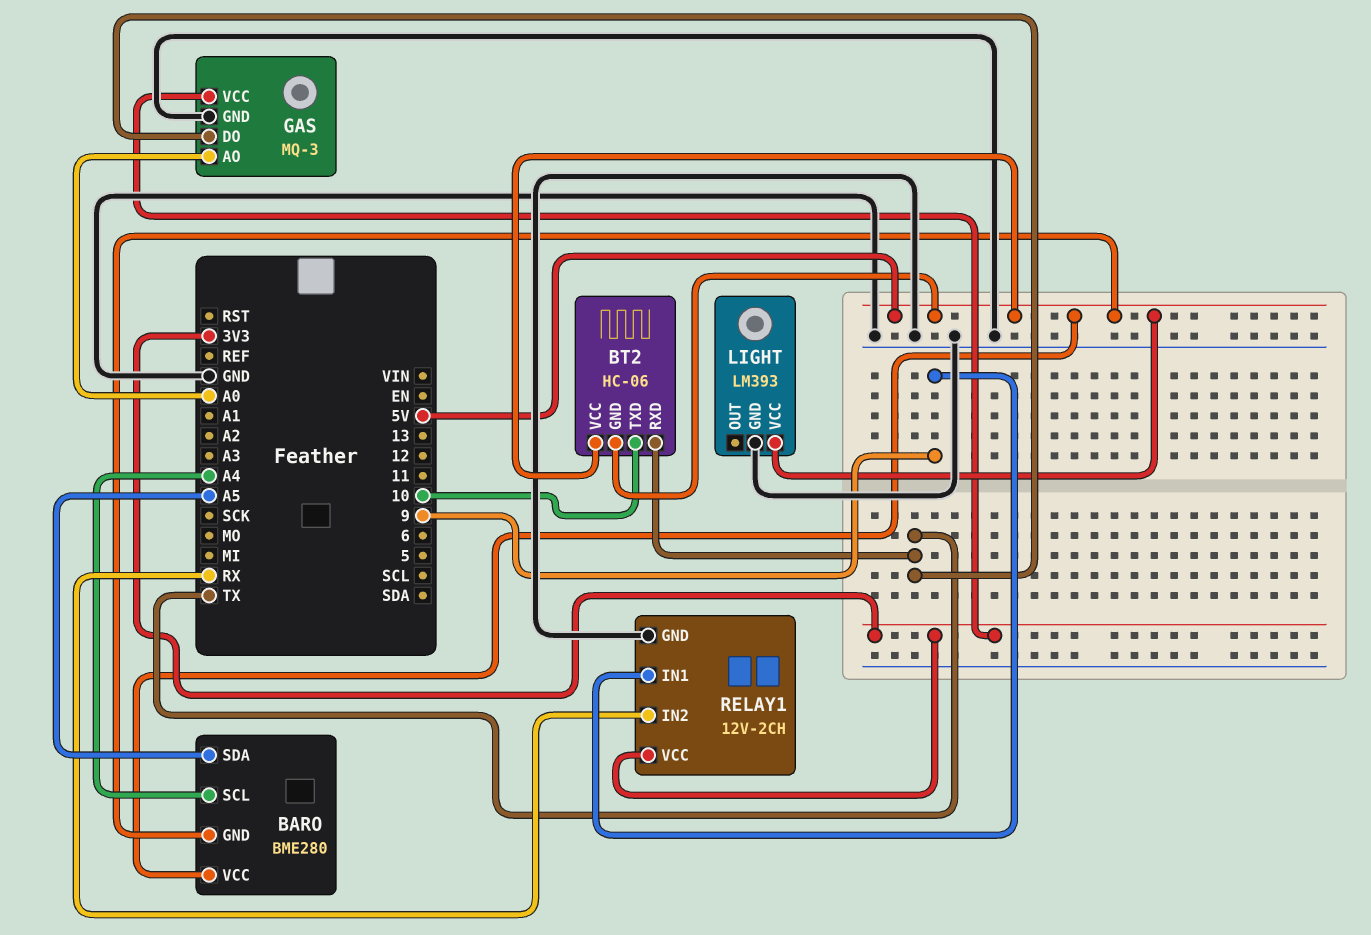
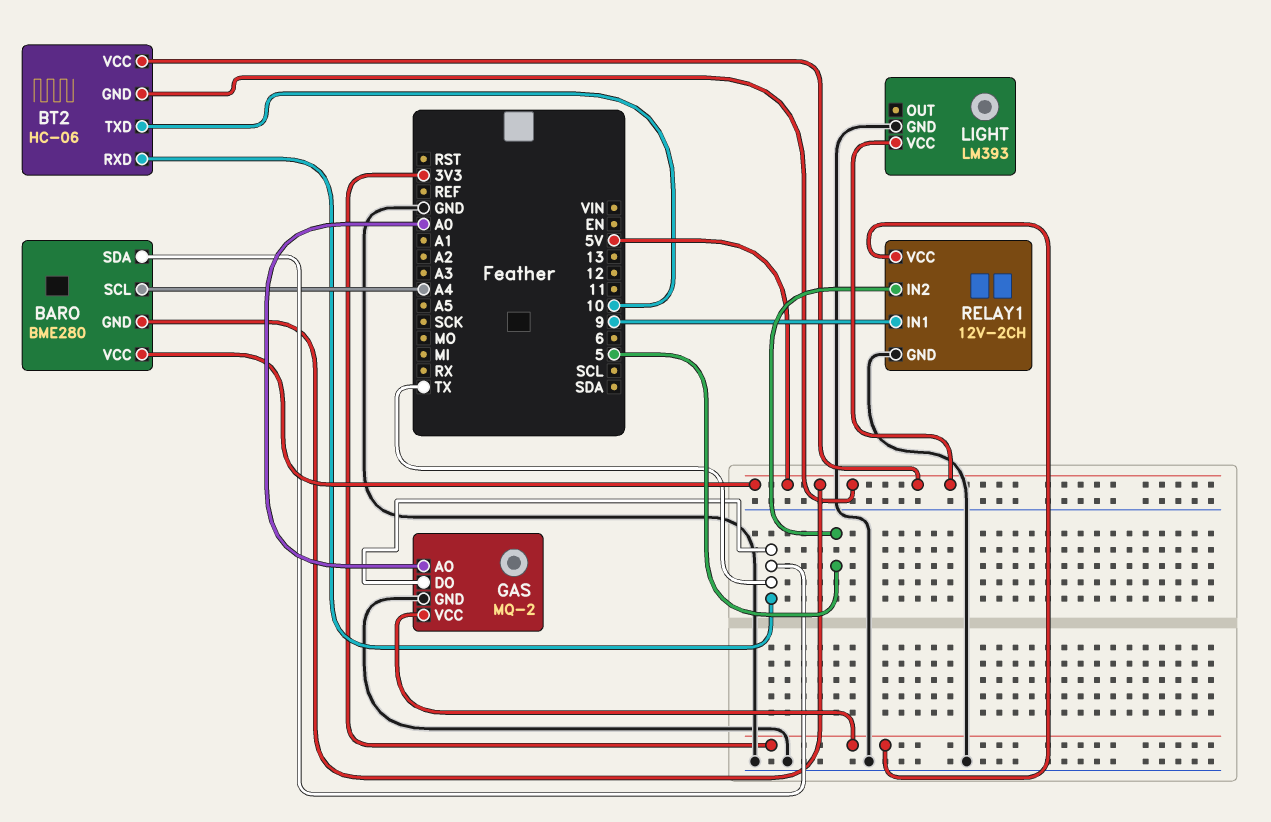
BARO pin SDA: A5 -> TX
GAS: MQ-3 -> MQ-2
RELAY1 pin IN2: RX -> 5

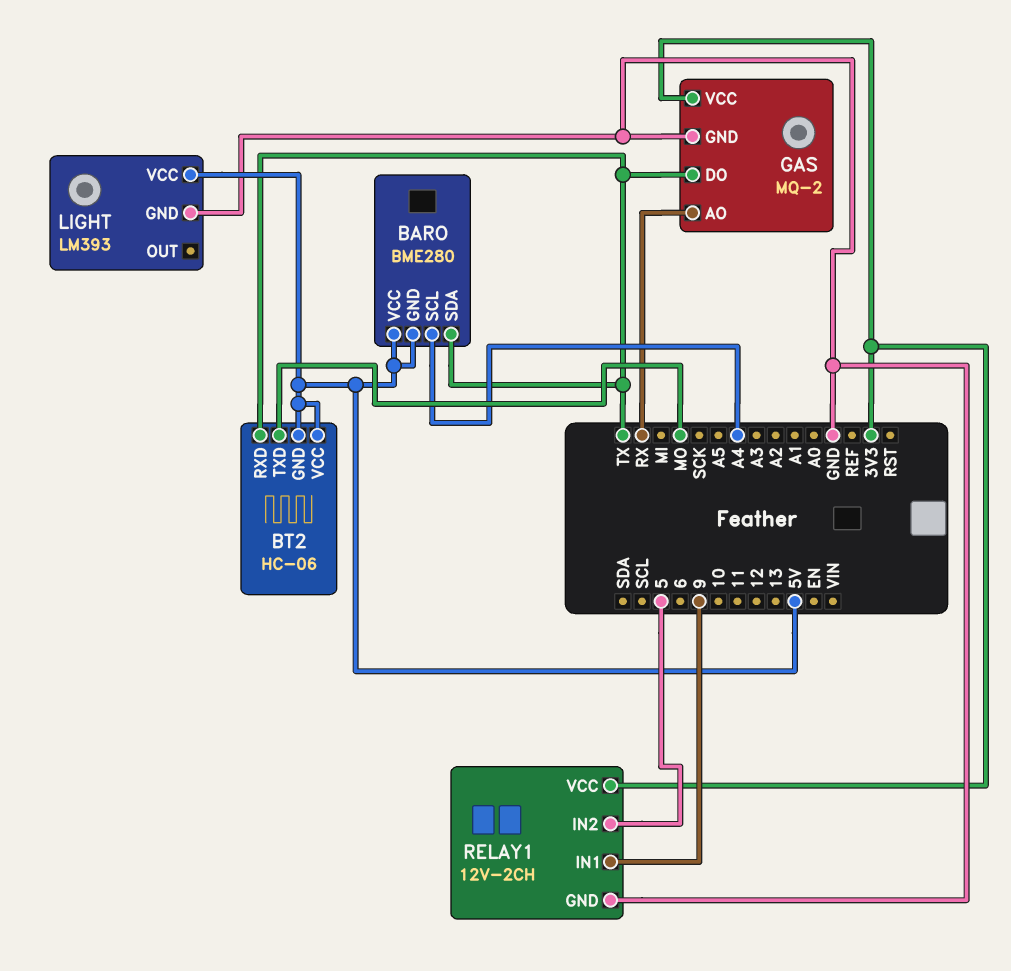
BT2 pin TXD: 10 -> MO
GAS pin AO: A0 -> RX

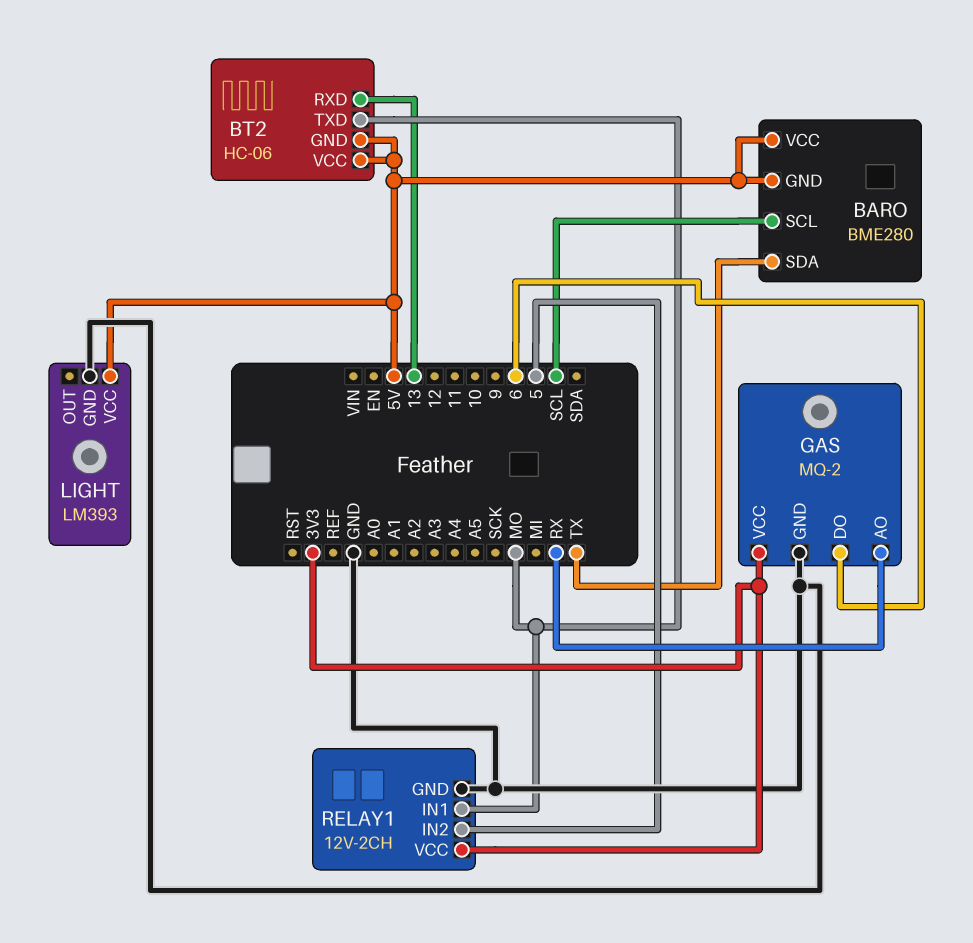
BARO pin SCL: A4 -> SCL
BT2 pin RXD: TX -> 13
GAS pin DO: TX -> 6
RELAY1 pin IN1: 9 -> MO

